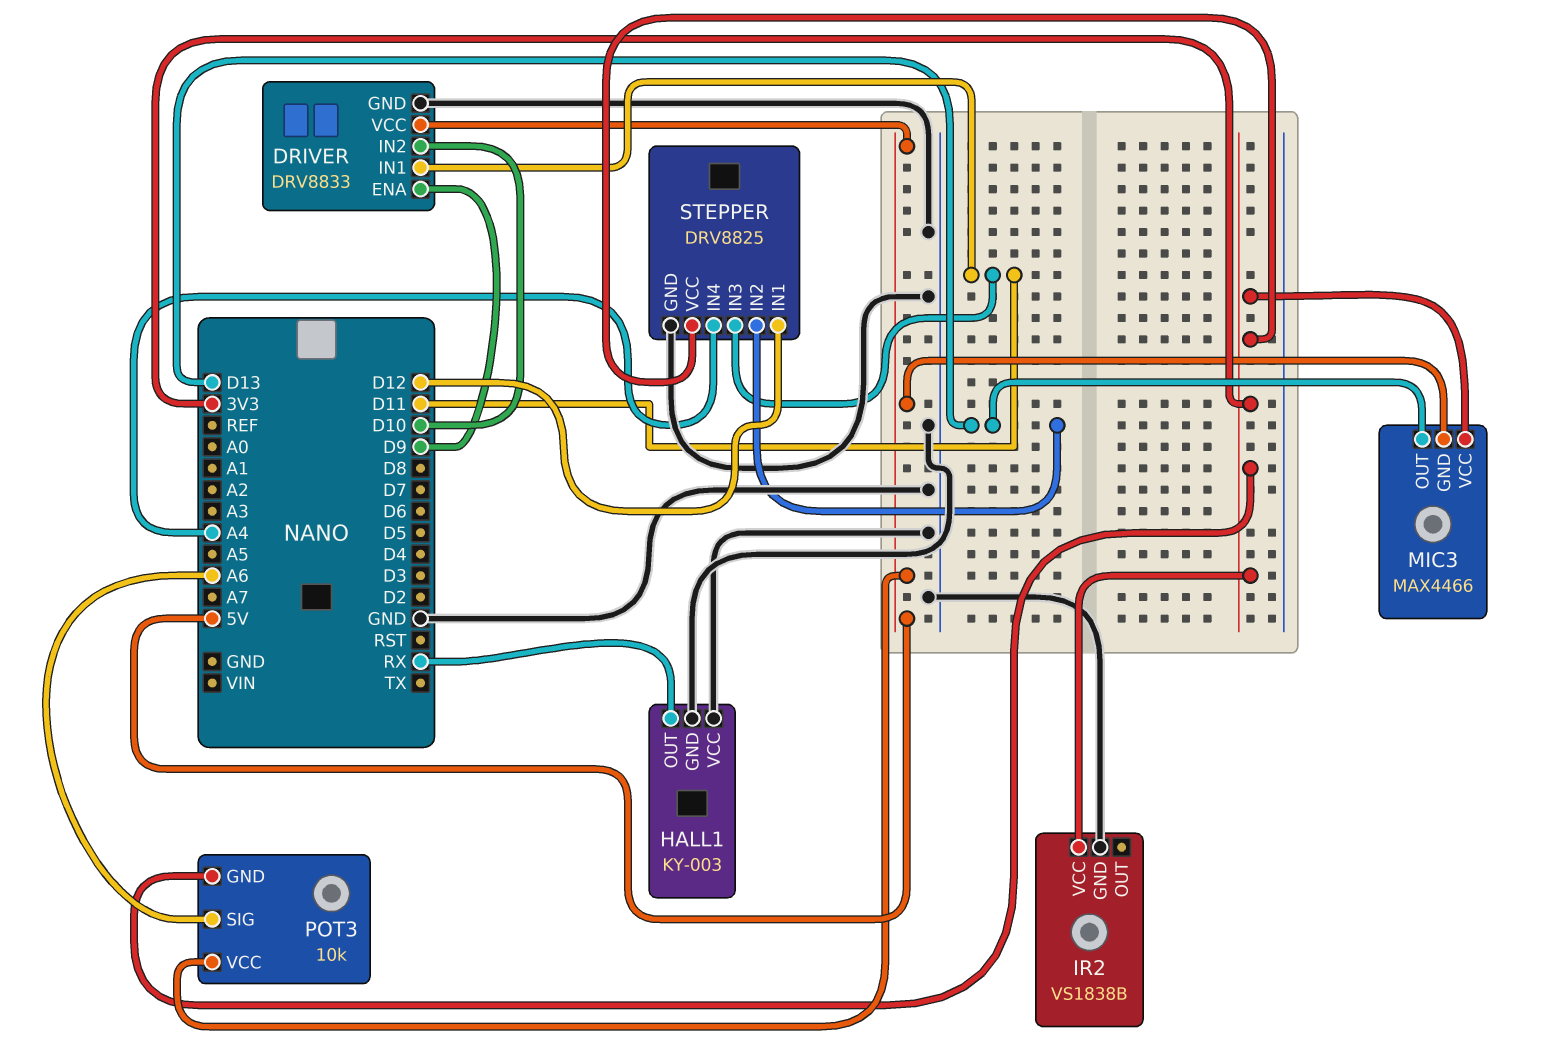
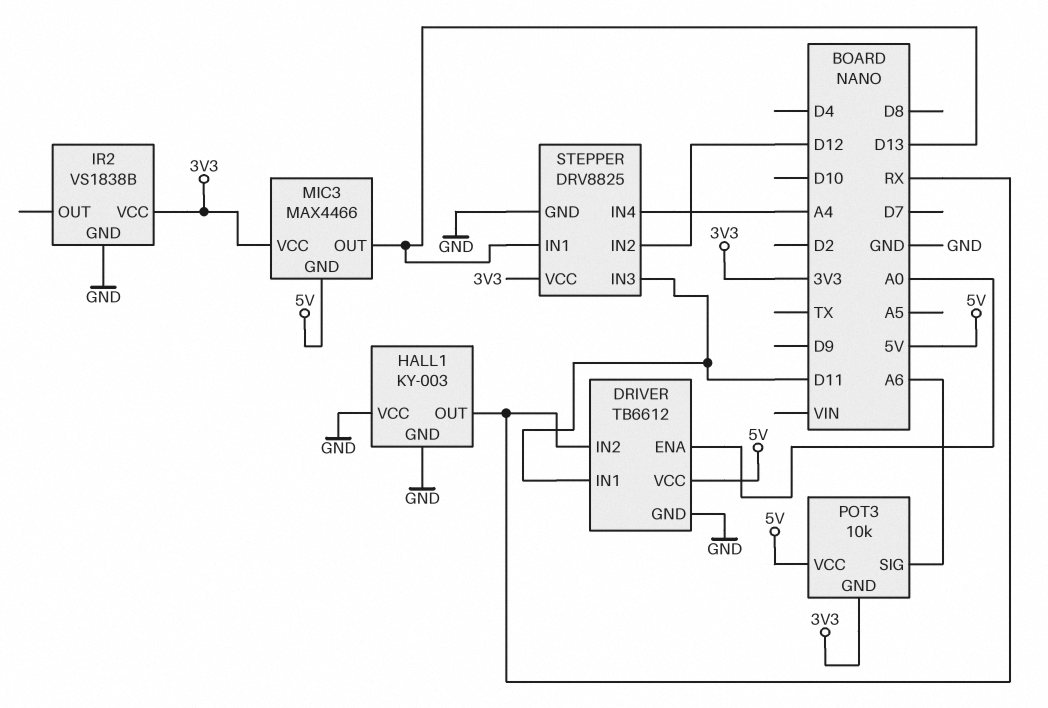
DRIVER: DRV8833 -> TB6612
DRIVER pin ENA: D9 -> A0
DRIVER pin IN2: D10 -> RX
STEPPER pin IN1: D12 -> D13
STEPPER pin IN2: D13 -> D12

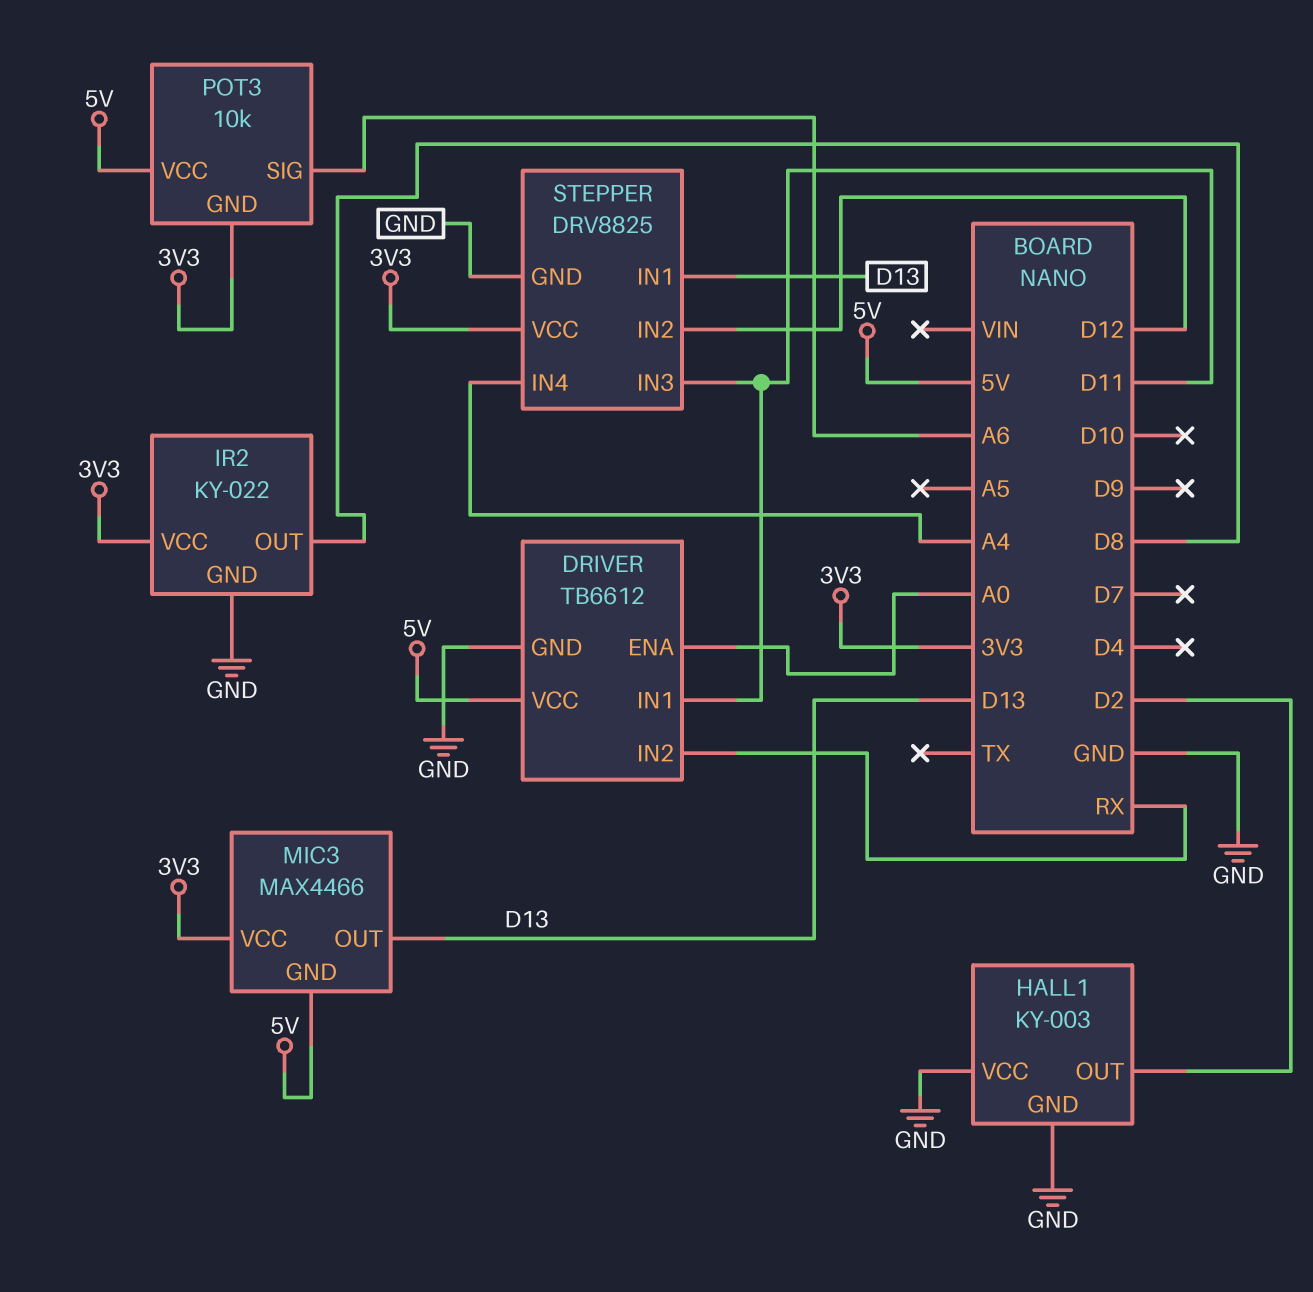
HALL1 pin OUT: RX -> D2
IR2: VS1838B -> KY-022
IR2 pin OUT: none -> D8

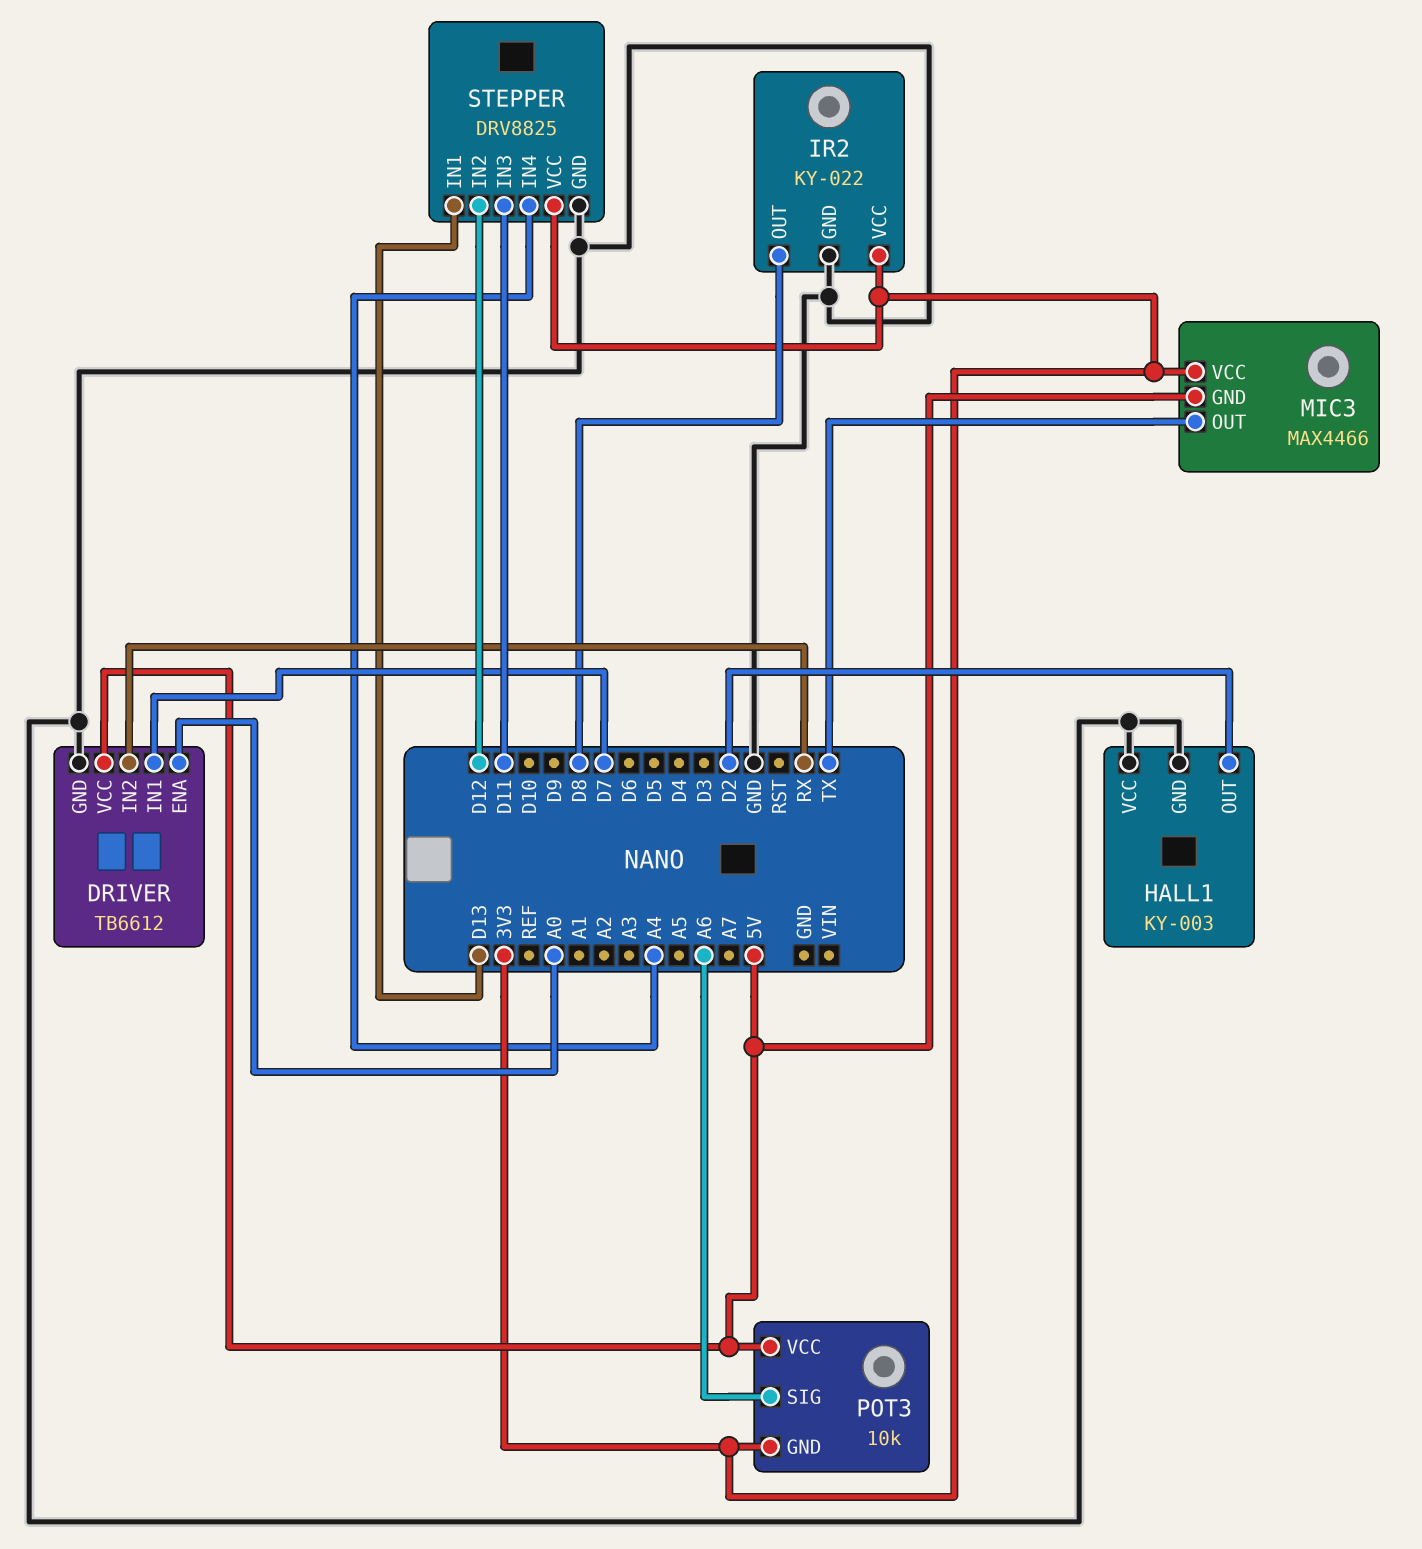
DRIVER pin IN1: D11 -> D7
MIC3 pin OUT: D13 -> TX

